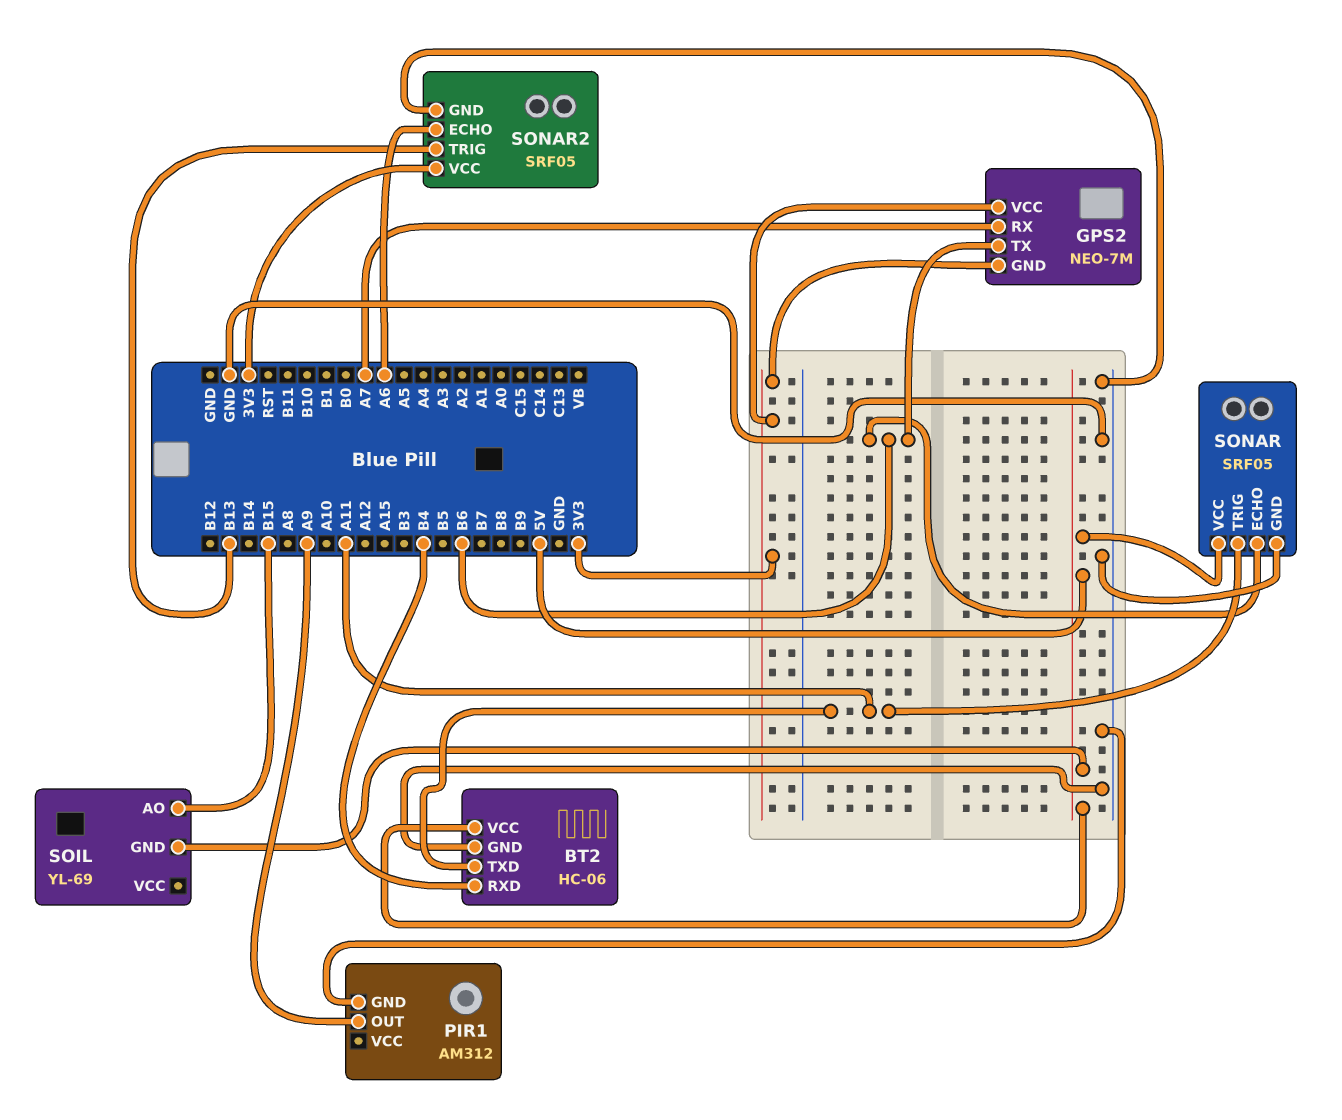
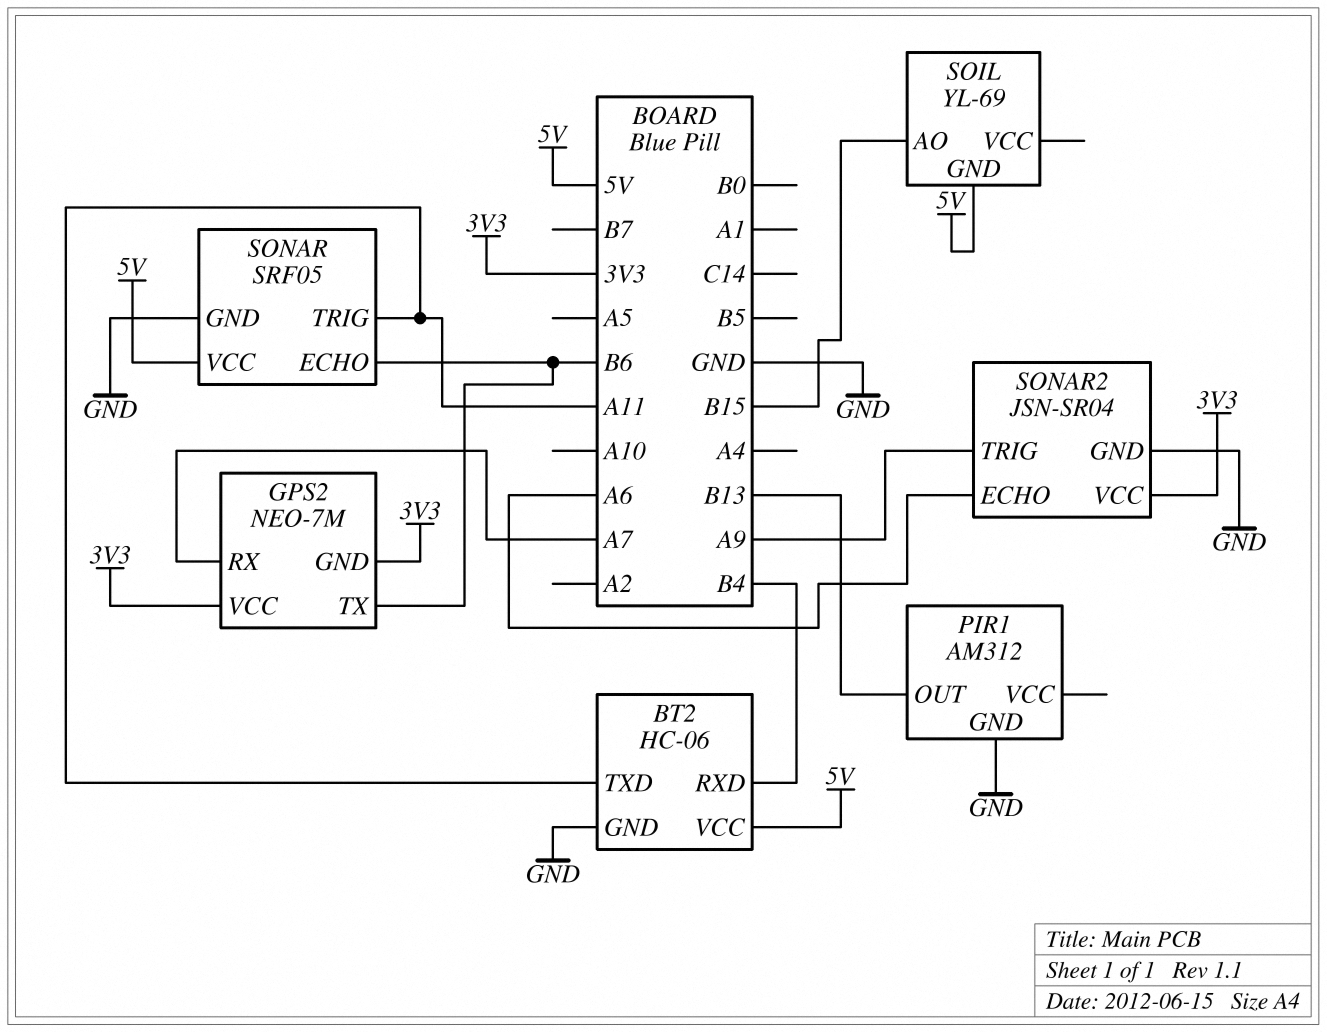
PIR1 pin OUT: A9 -> B13
SONAR2: SRF05 -> JSN-SR04
SONAR2 pin TRIG: B13 -> A9

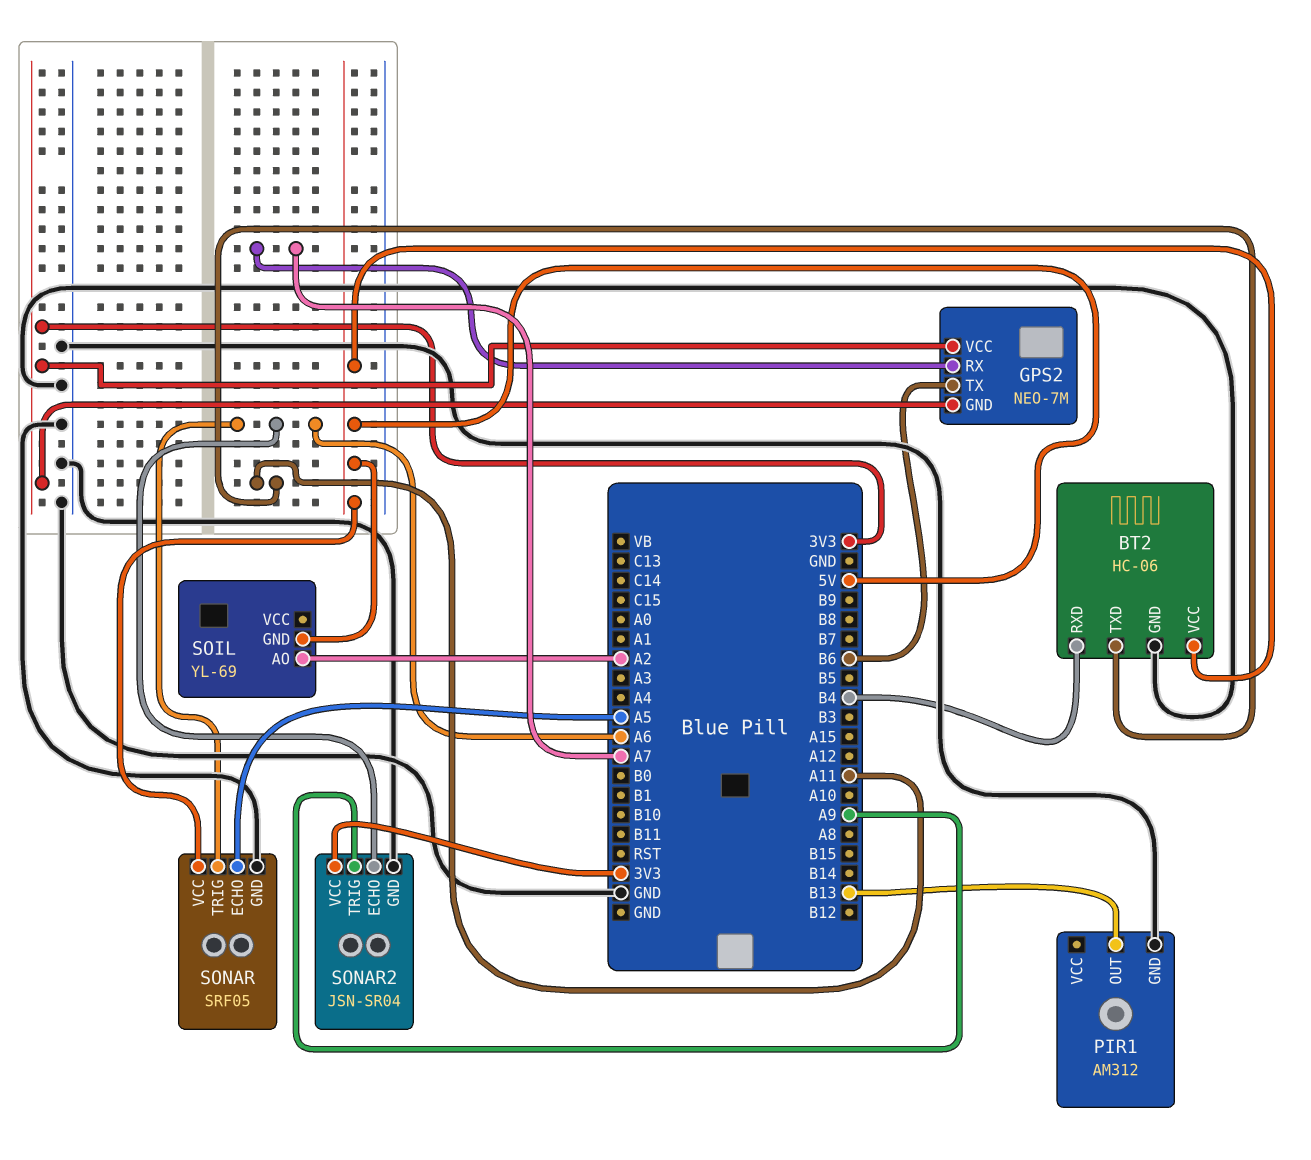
SOIL pin AO: B15 -> A2
SONAR pin ECHO: B6 -> A5
SONAR pin TRIG: A11 -> A6

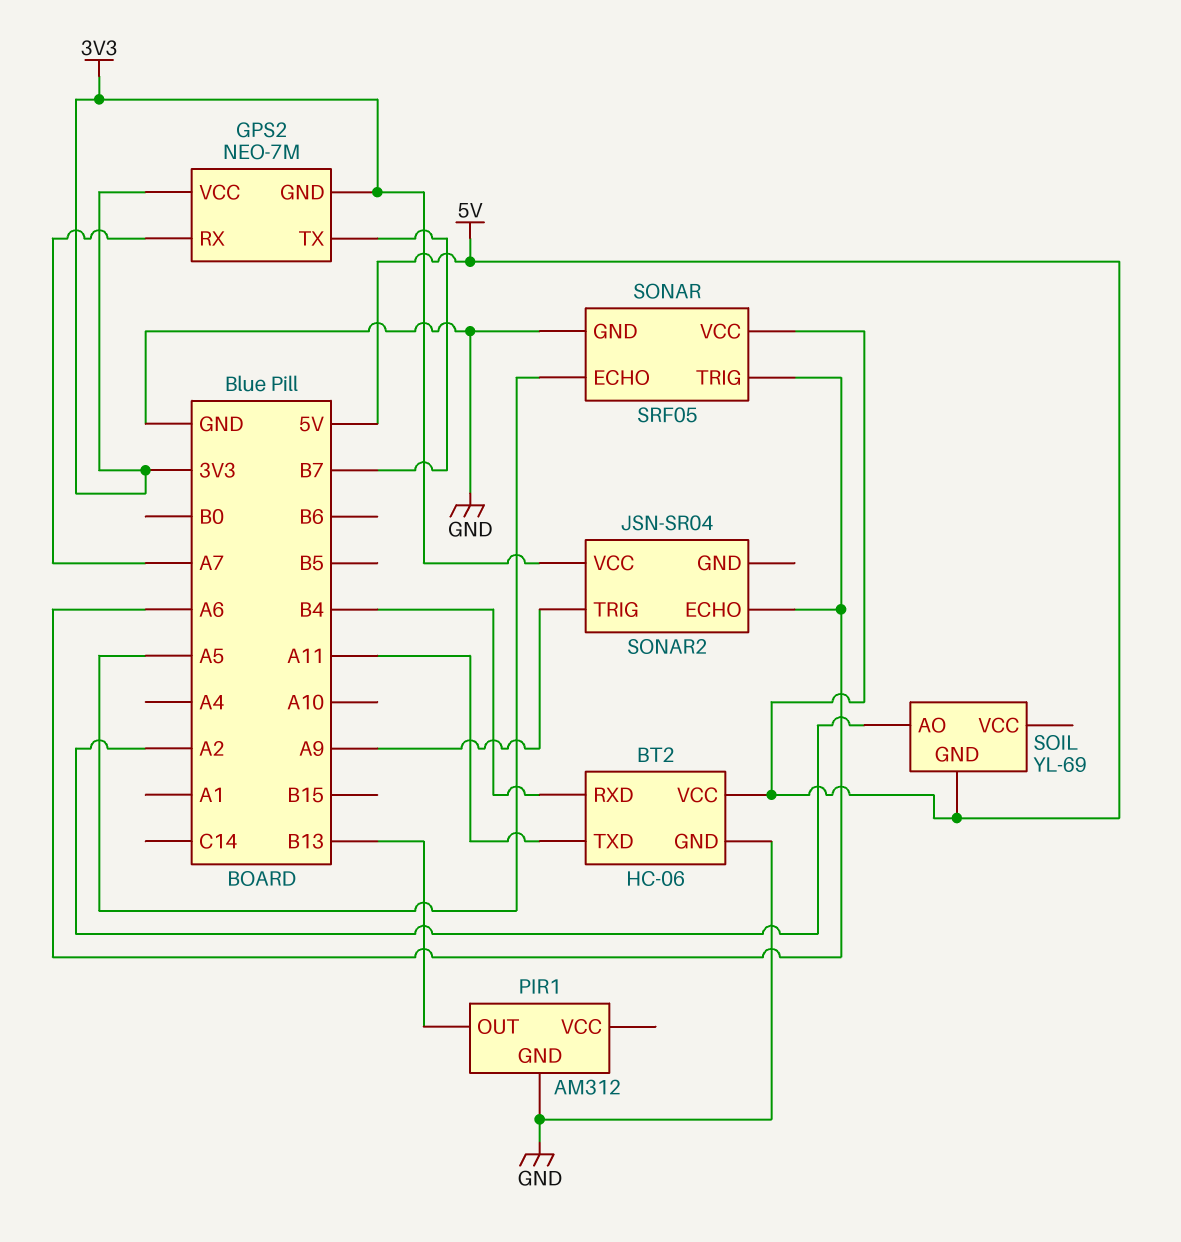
GPS2 pin TX: B6 -> B7
SONAR2 pin GND: GND -> none

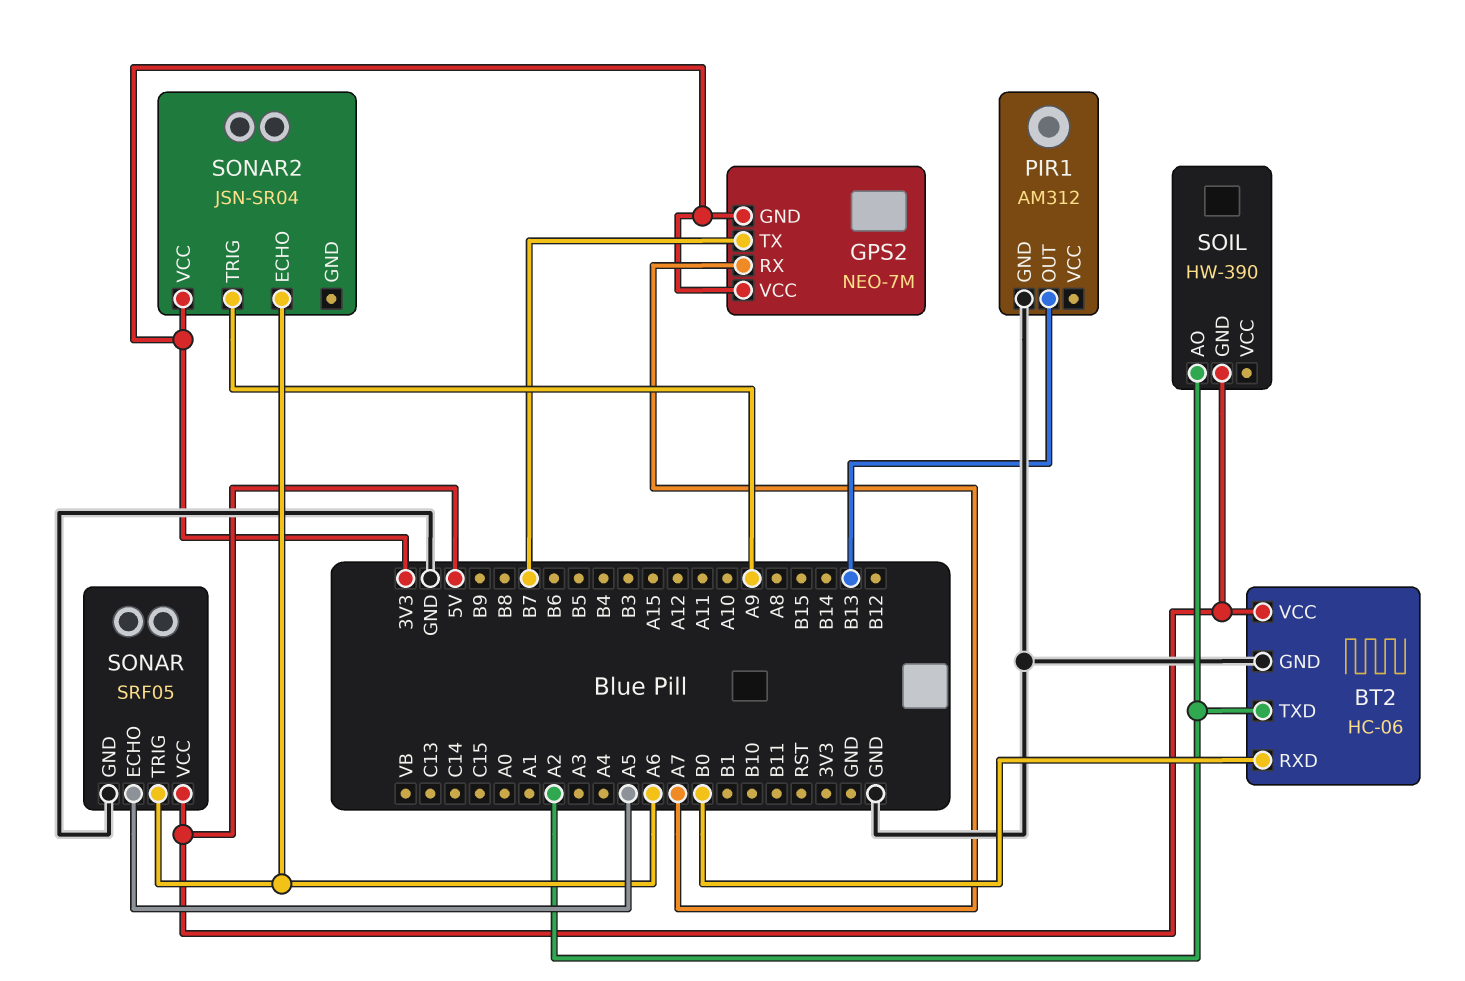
BT2 pin RXD: B4 -> B0
BT2 pin TXD: A11 -> A2
SOIL: YL-69 -> HW-390

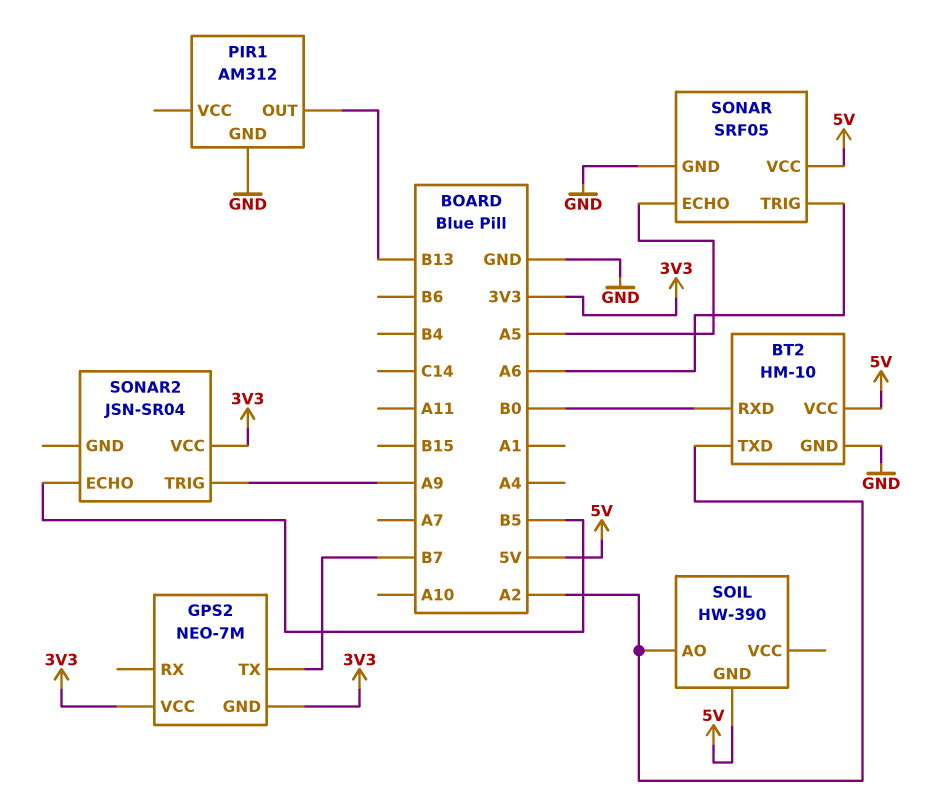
BT2: HC-06 -> HM-10
GPS2 pin RX: A7 -> none
SONAR2 pin ECHO: A6 -> B5

